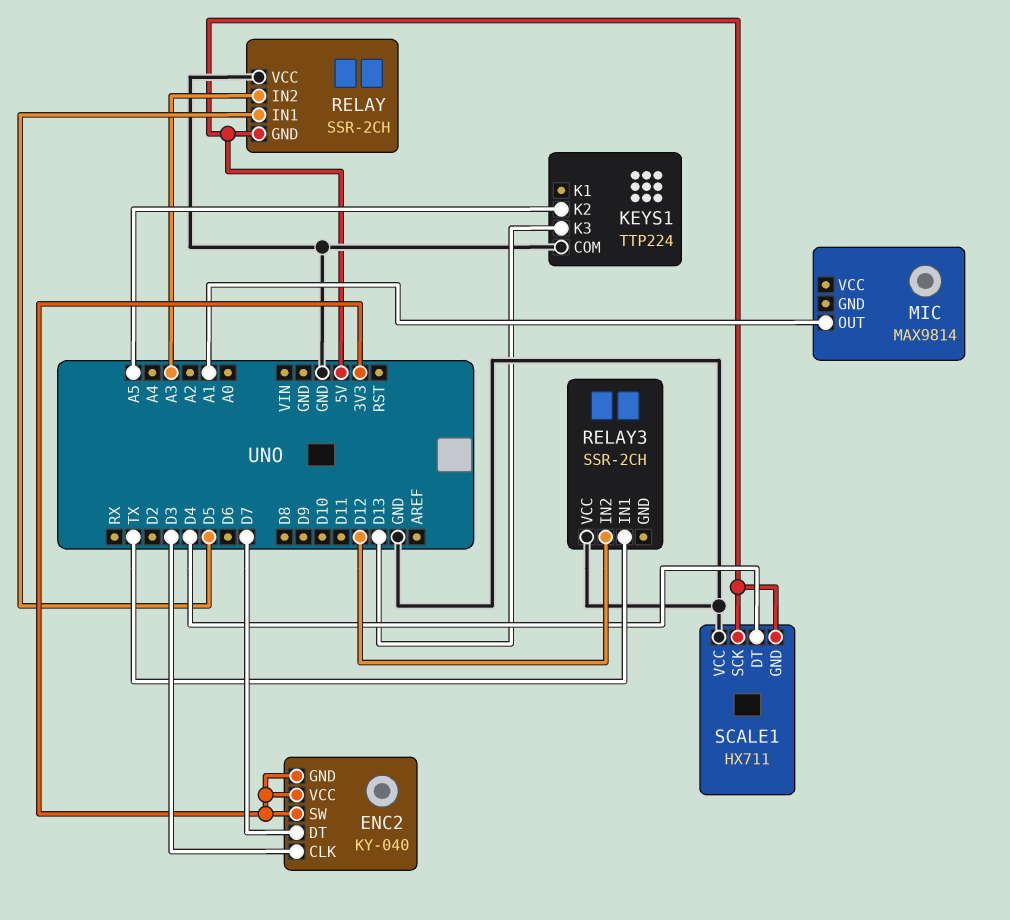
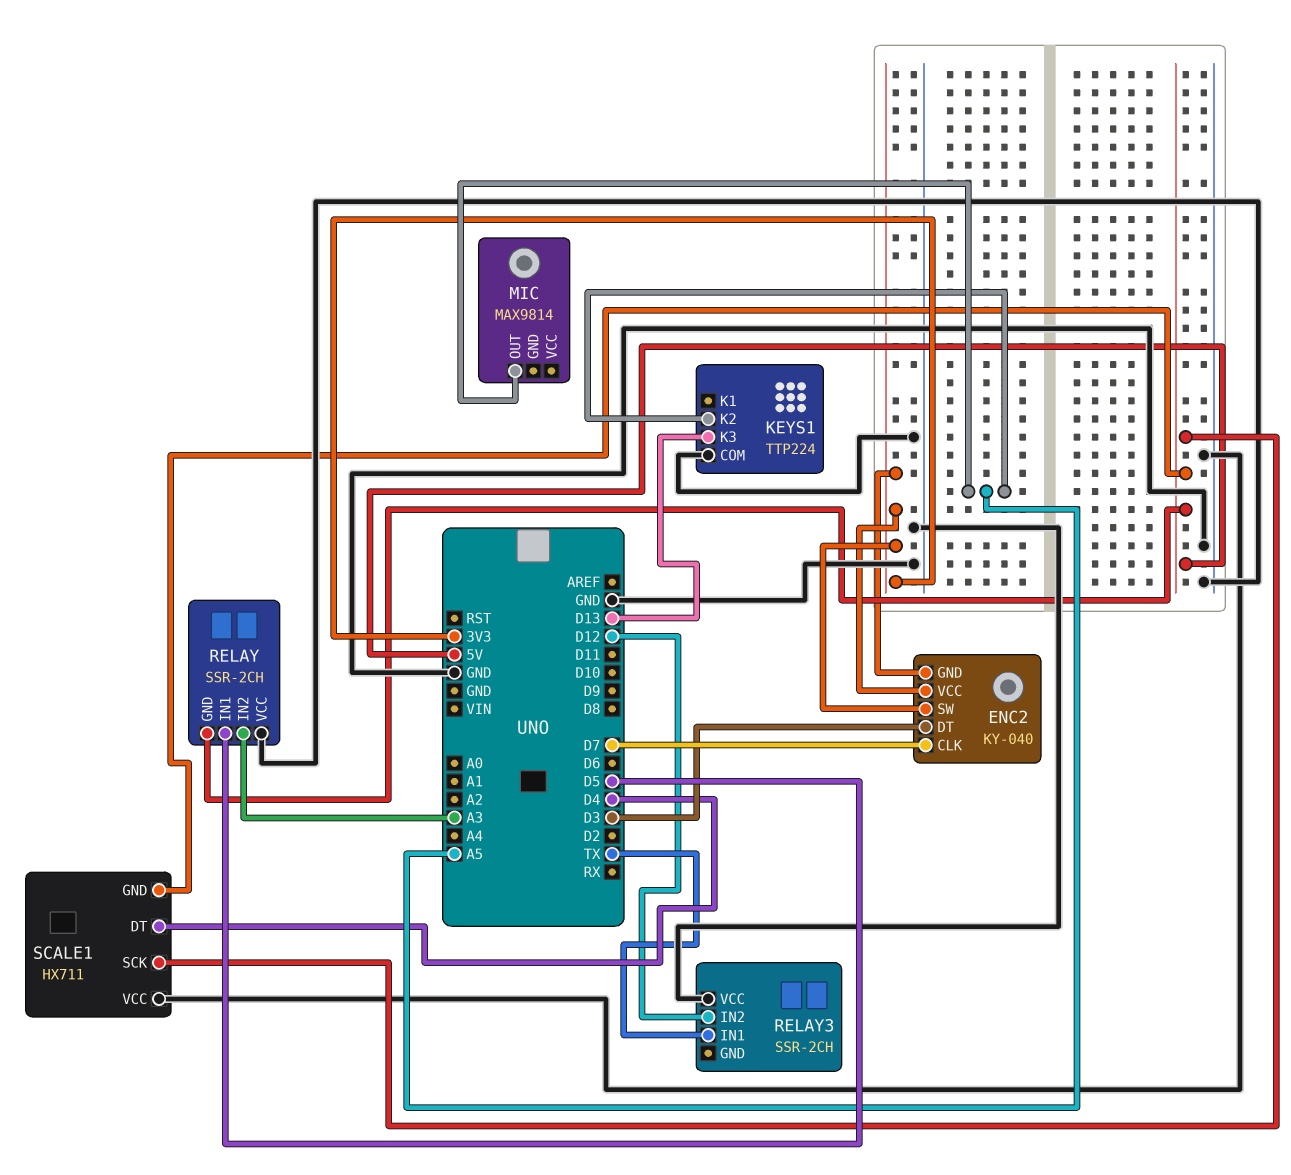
ENC2 pin CLK: D3 -> D7
ENC2 pin DT: D7 -> D3
MIC pin OUT: A1 -> A5

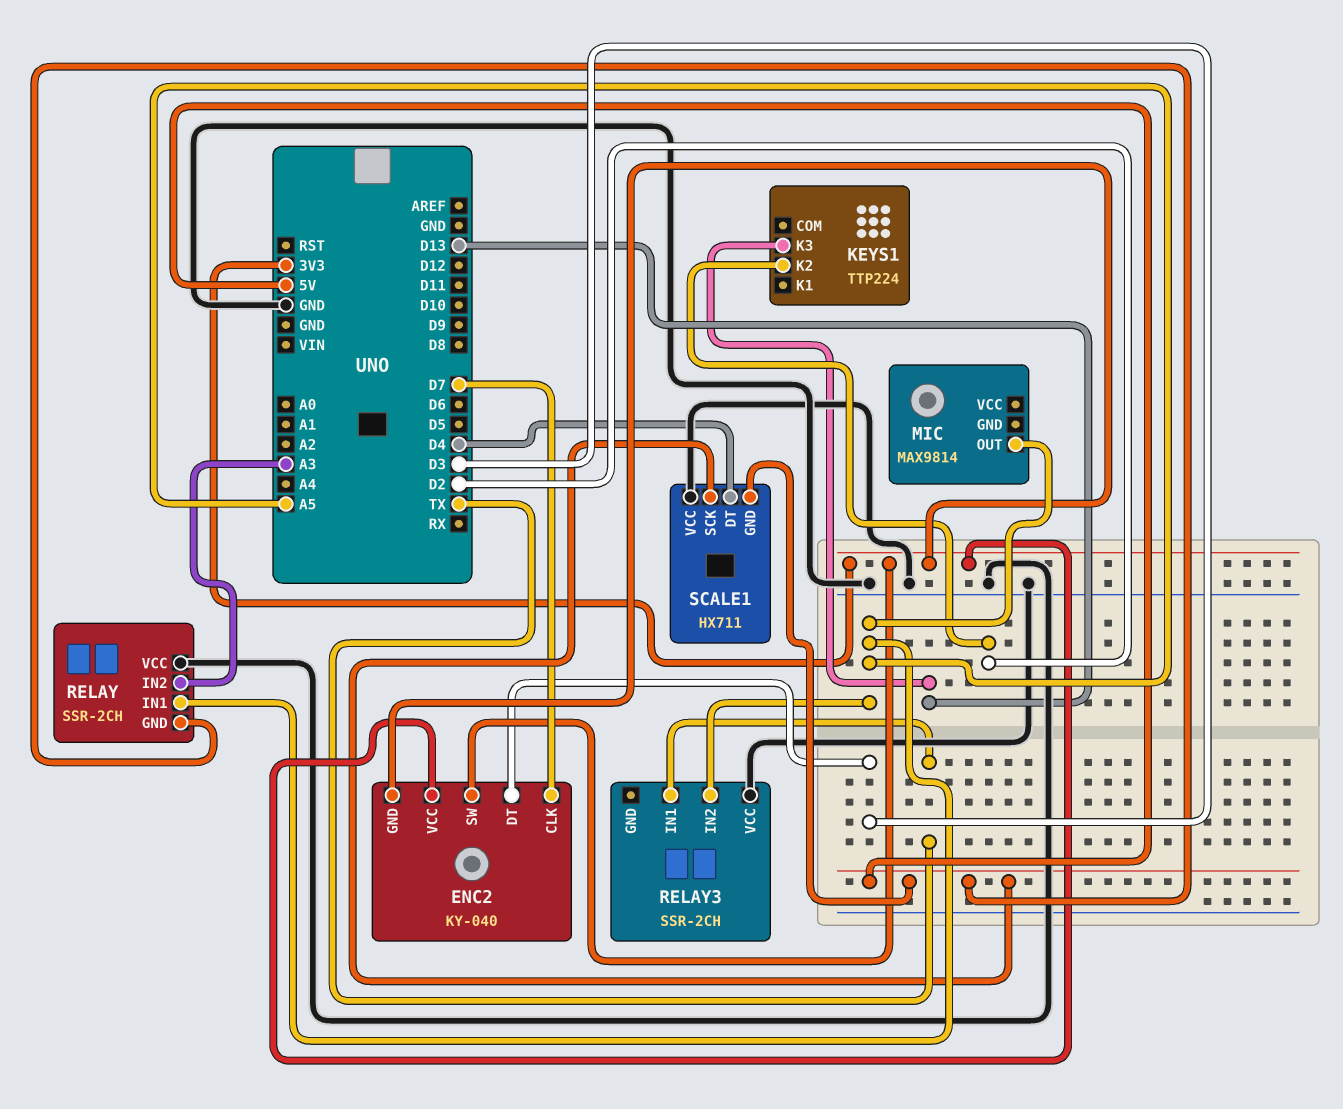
KEYS1 pin COM: GND -> none
KEYS1 pin K2: A5 -> D2
RELAY pin IN1: D5 -> A5
RELAY3 pin IN2: D12 -> A5

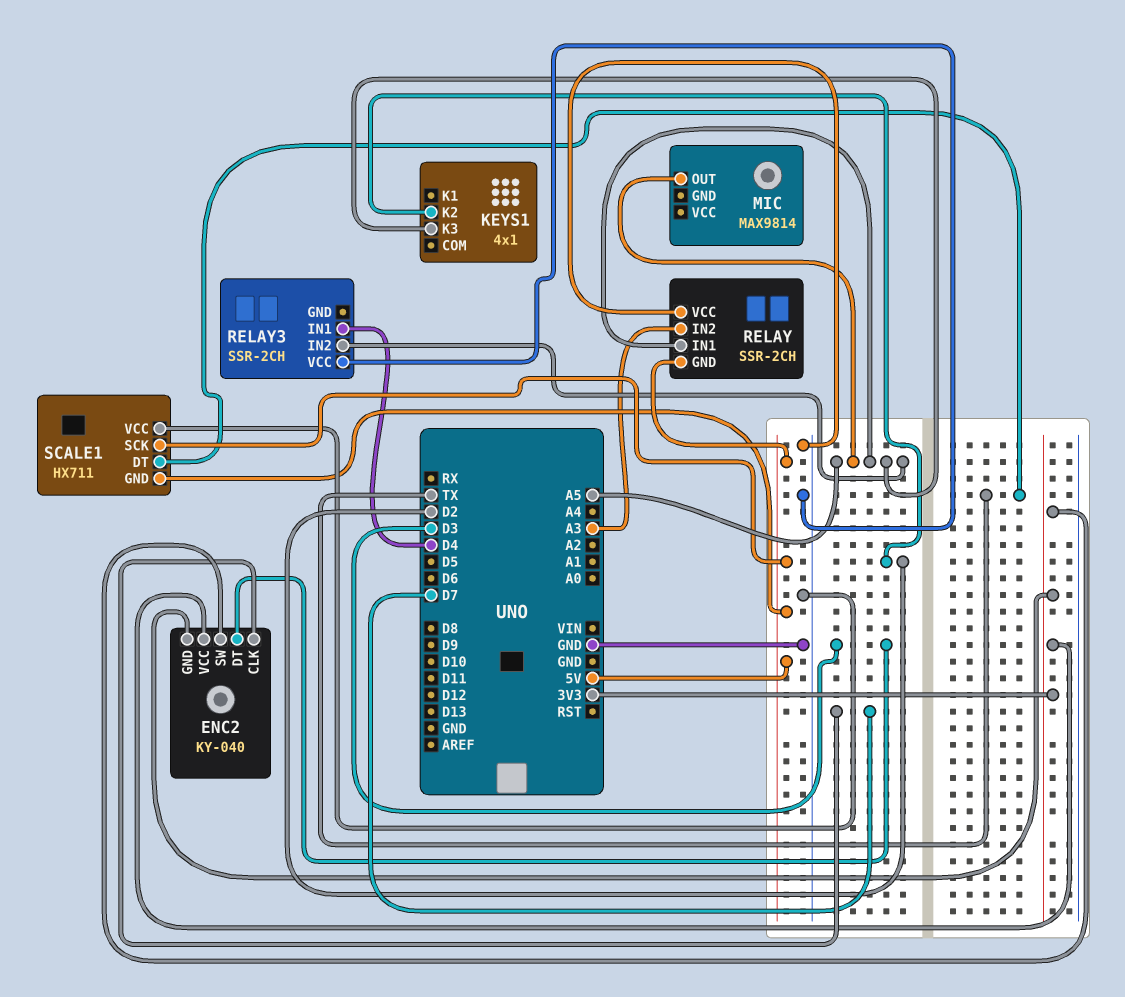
KEYS1: TTP224 -> 4x1
KEYS1 pin K3: D13 -> A5
RELAY3 pin IN1: TX -> D4
SCALE1 pin DT: D4 -> TX

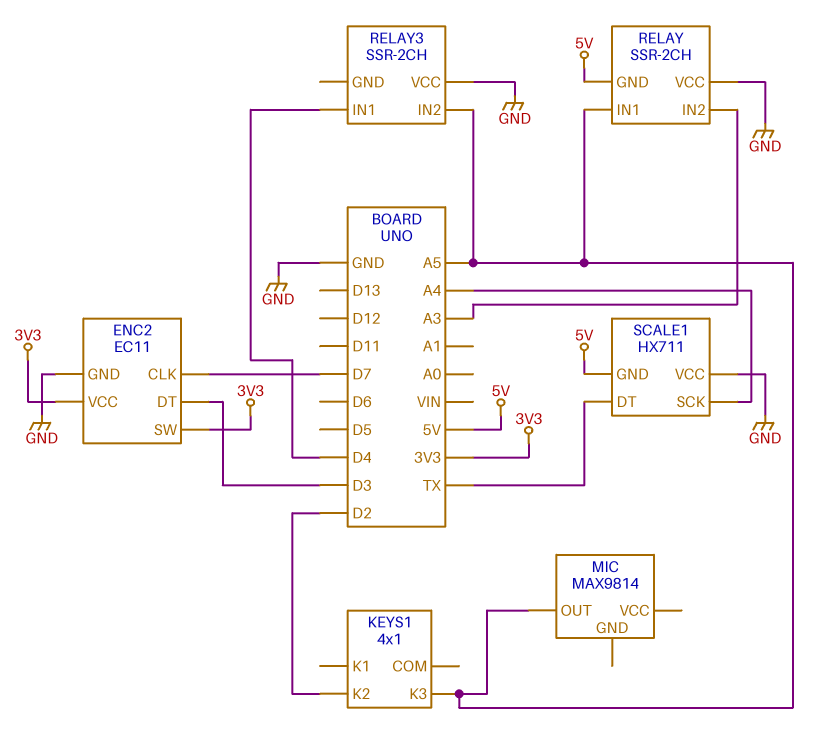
ENC2: KY-040 -> EC11
ENC2 pin GND: 3V3 -> GND
SCALE1 pin SCK: 5V -> A4

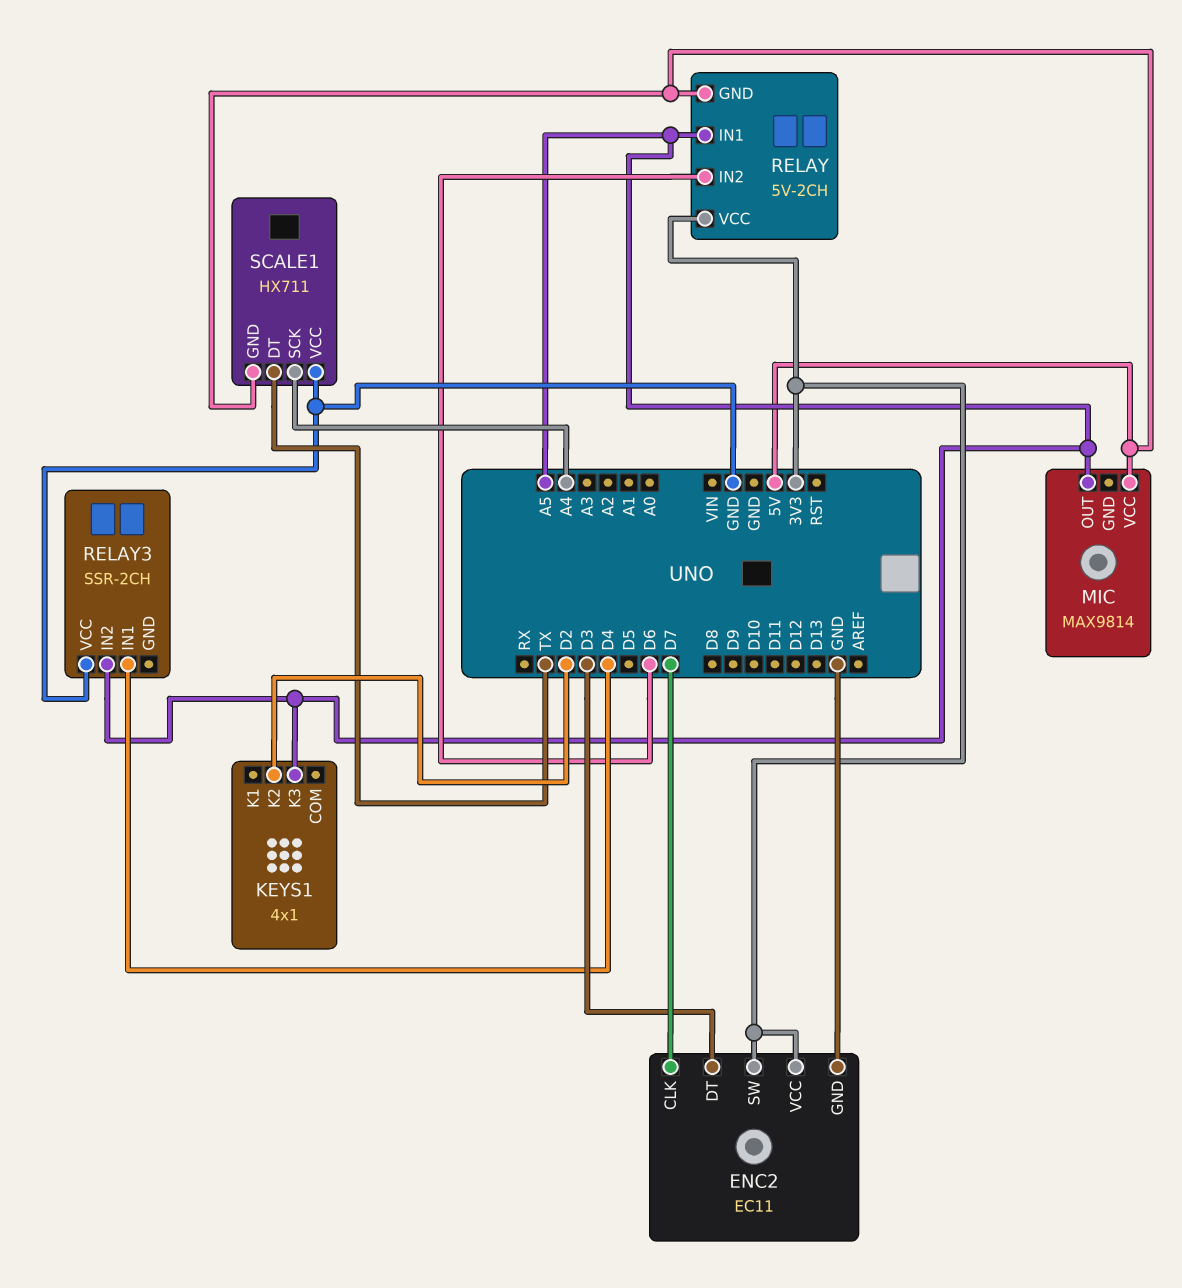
MIC pin VCC: none -> 5V
RELAY: SSR-2CH -> 5V-2CH
RELAY pin IN2: A3 -> D6
RELAY pin VCC: GND -> 3V3

